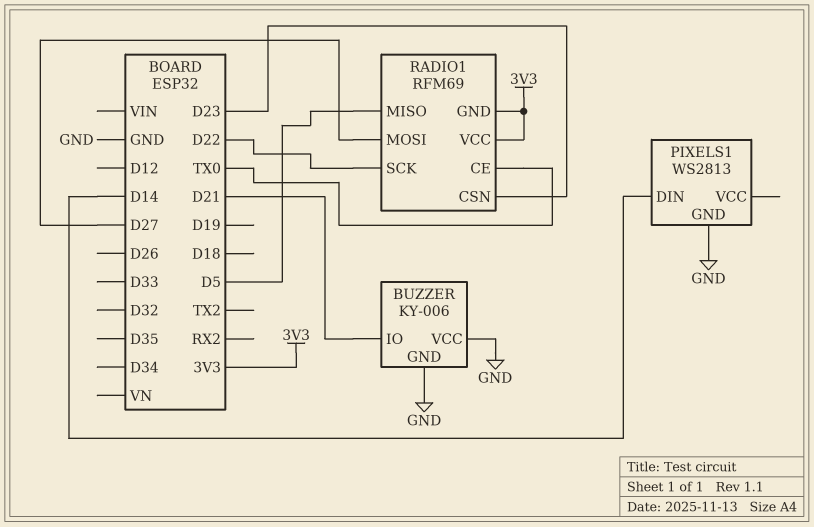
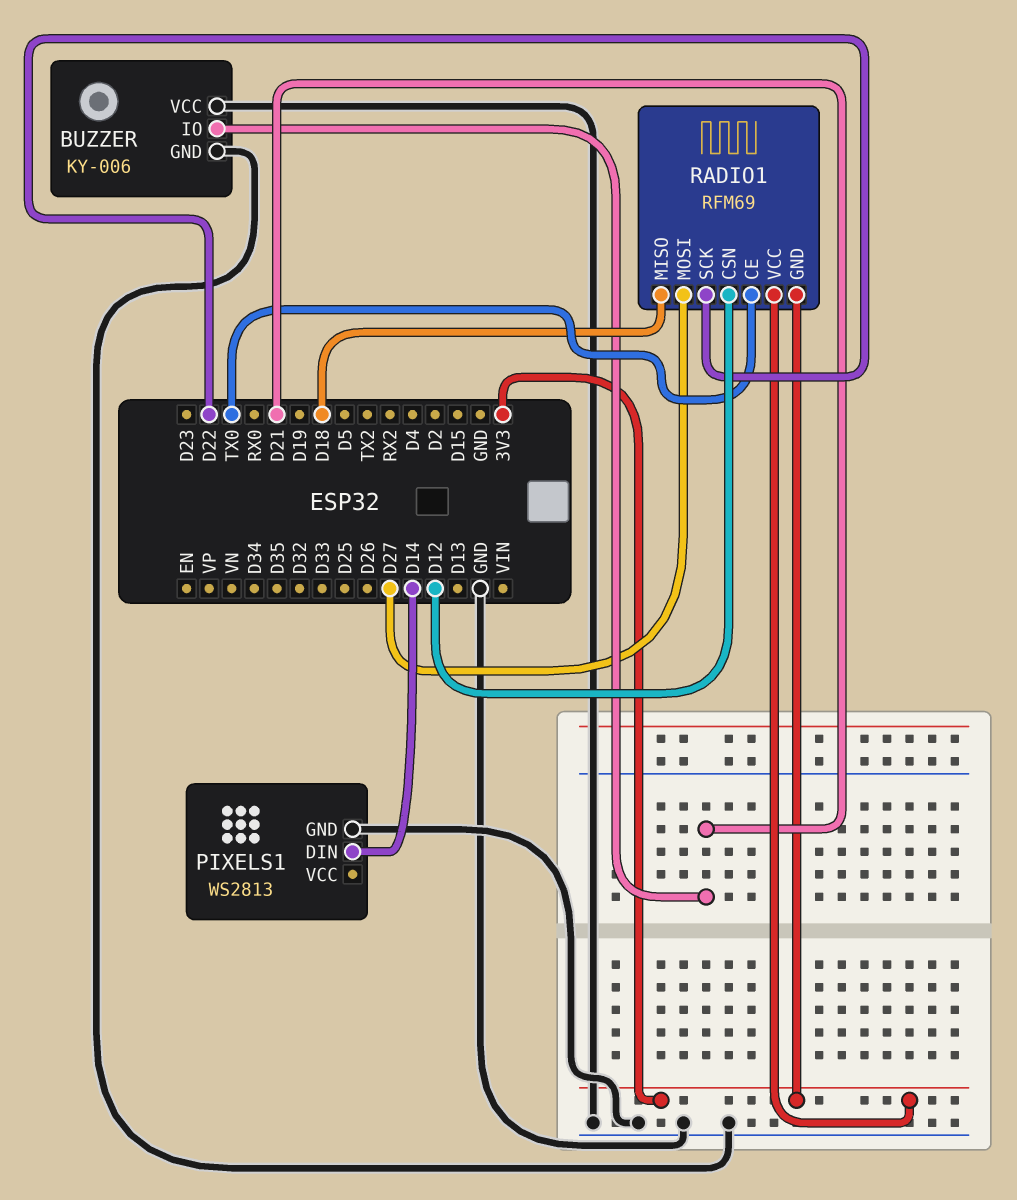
RADIO1 pin CSN: D23 -> D12
RADIO1 pin MISO: D5 -> D18

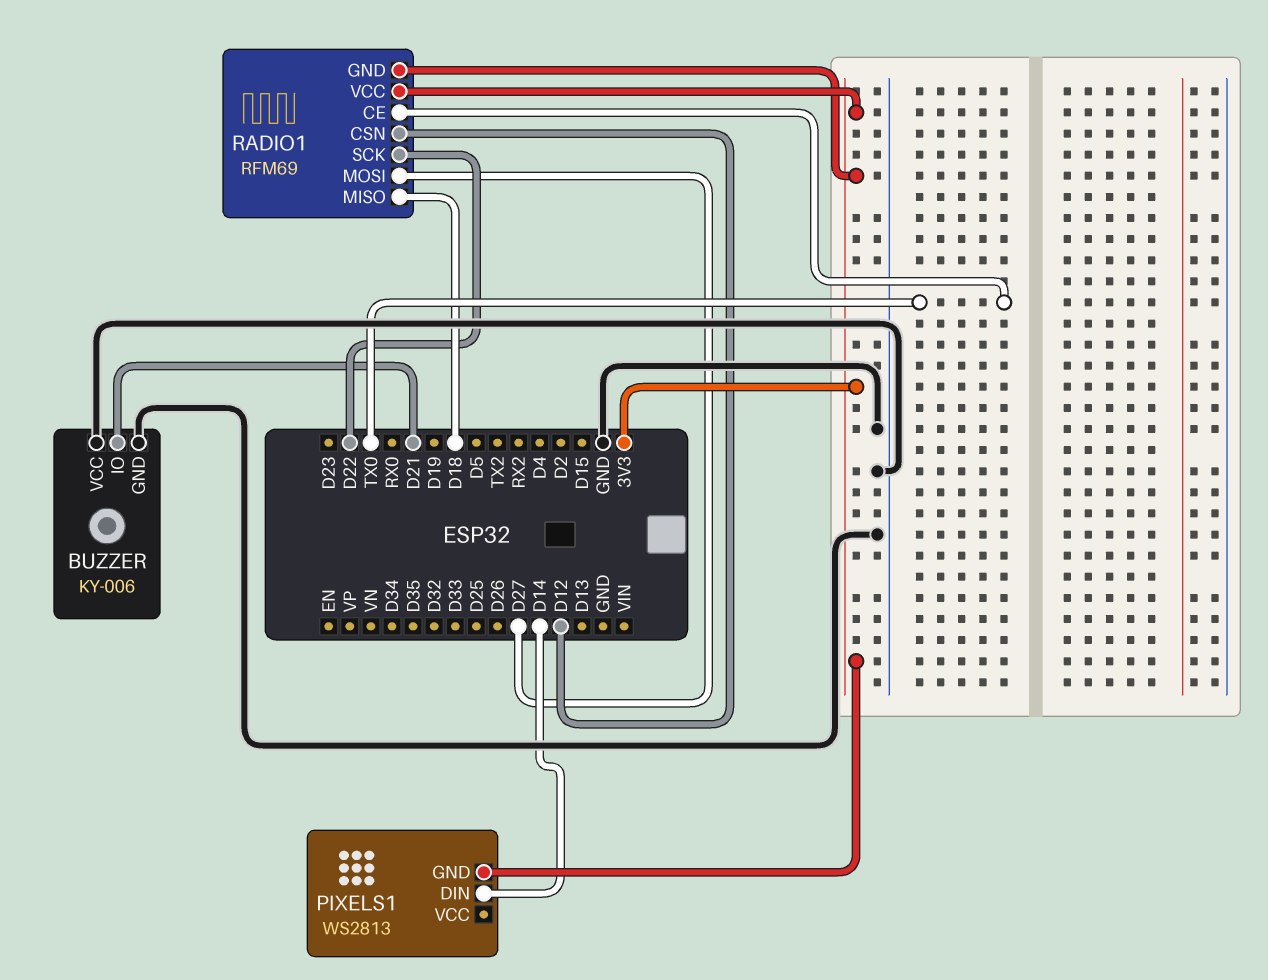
PIXELS1 pin GND: GND -> 3V3

